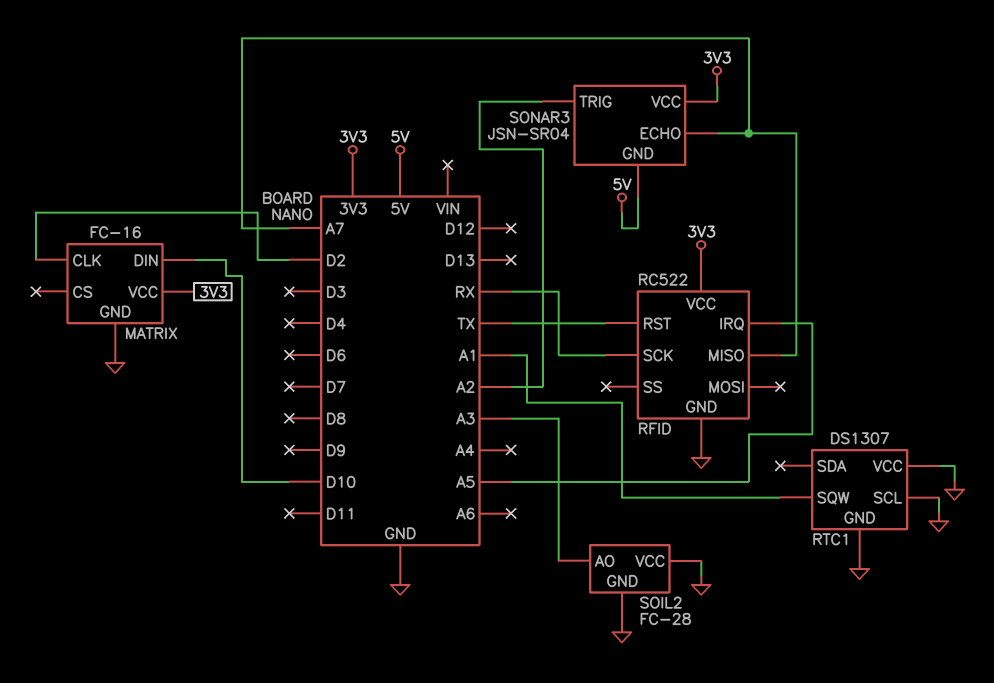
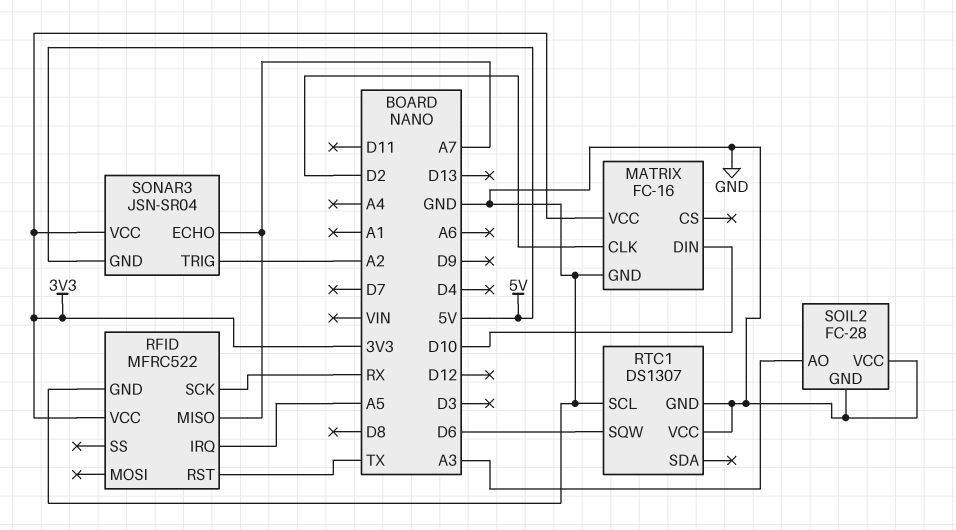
RFID: RC522 -> MFRC522
RTC1 pin SQW: A1 -> D6

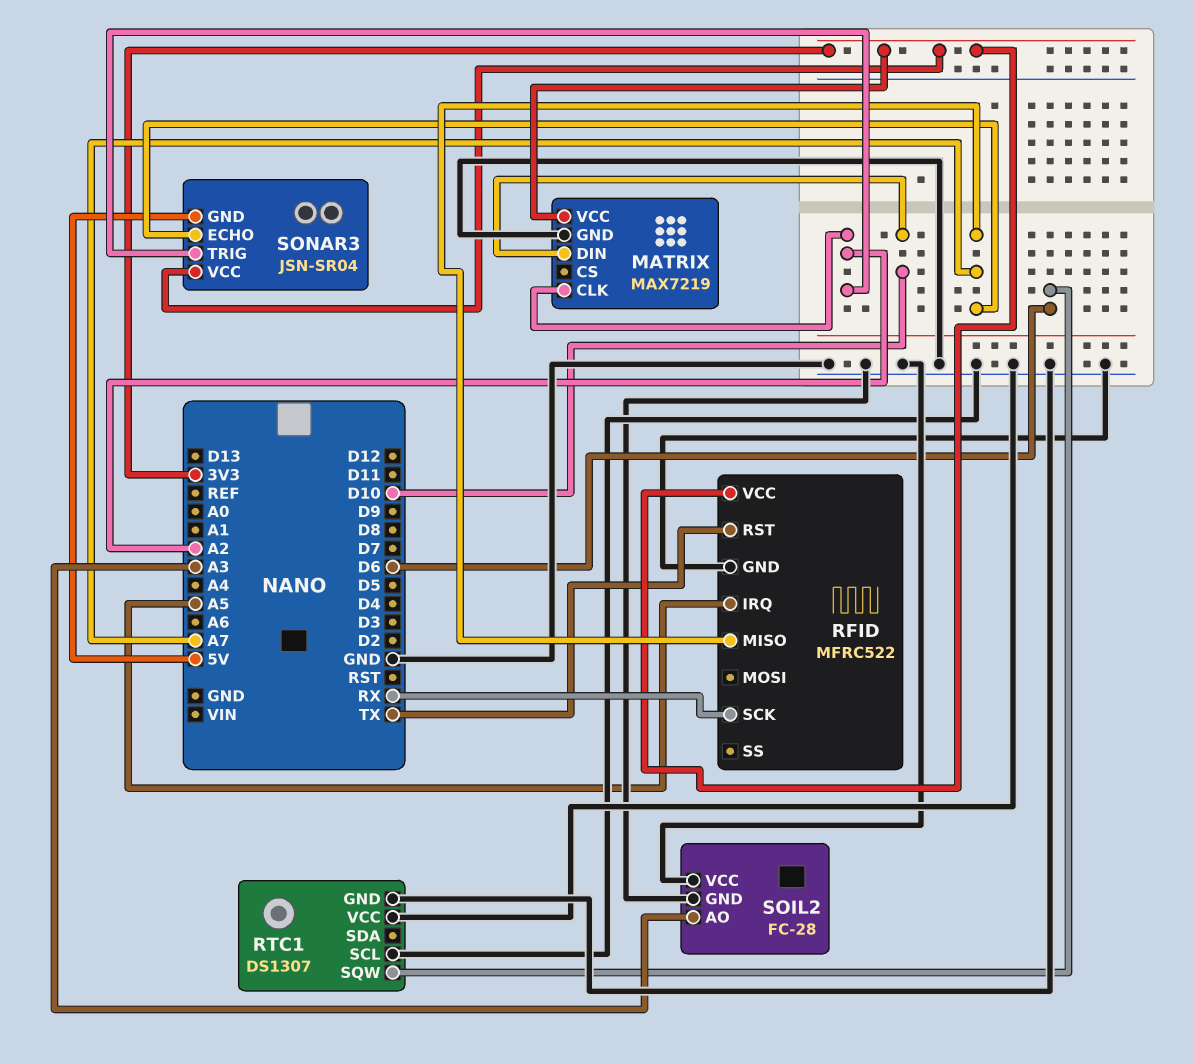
MATRIX: FC-16 -> MAX7219
MATRIX pin CLK: D2 -> A2

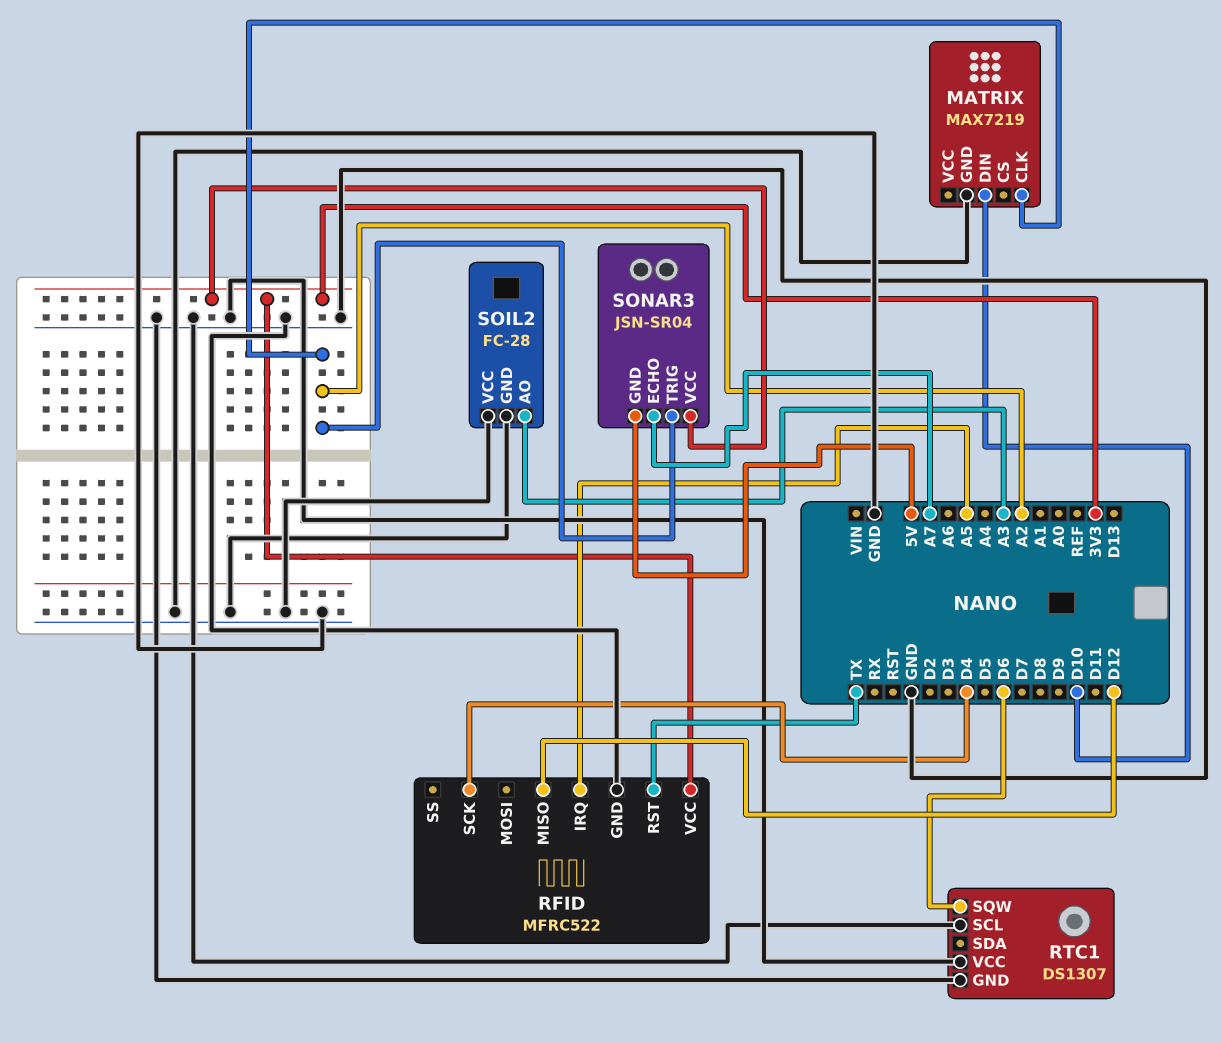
MATRIX pin VCC: 3V3 -> none
RFID pin MISO: A7 -> D12
RFID pin SCK: RX -> D4

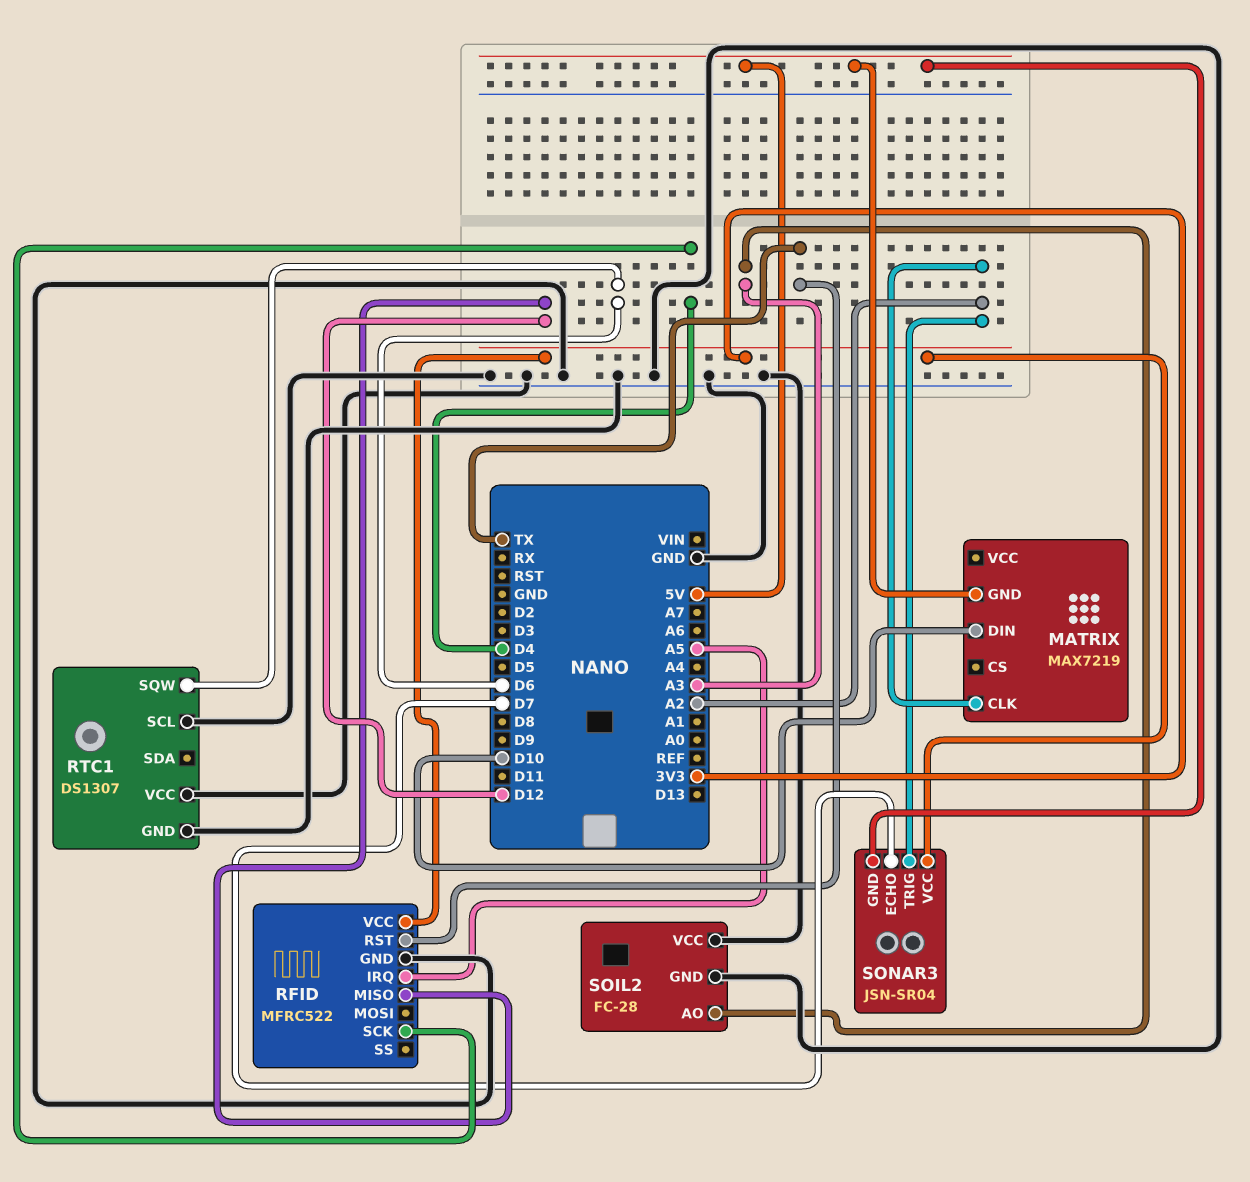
MATRIX pin GND: GND -> 5V
SONAR3 pin ECHO: A7 -> D7

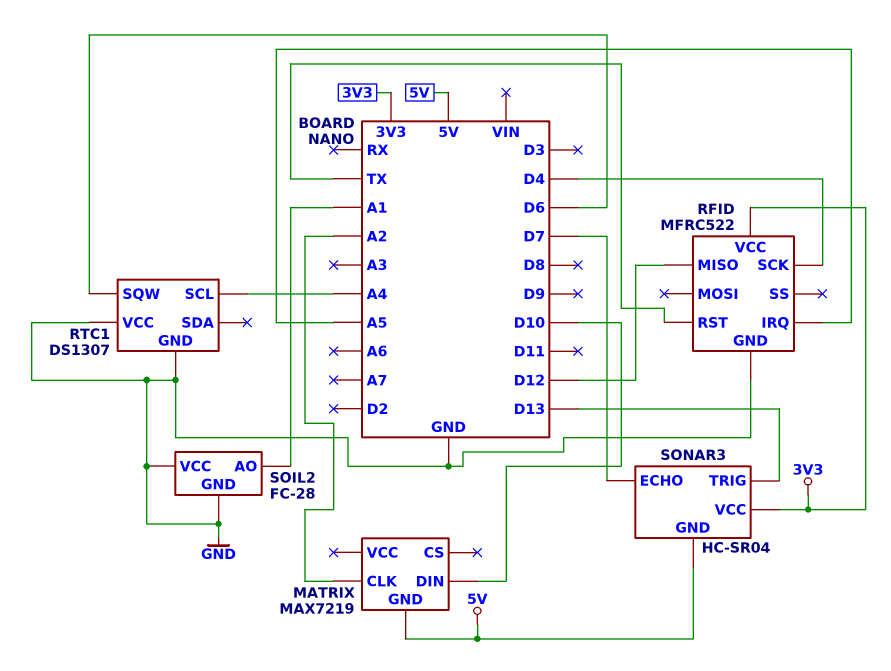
RTC1 pin SCL: GND -> A4
SOIL2 pin AO: A3 -> A1
SONAR3: JSN-SR04 -> HC-SR04
SONAR3 pin TRIG: A2 -> D13

